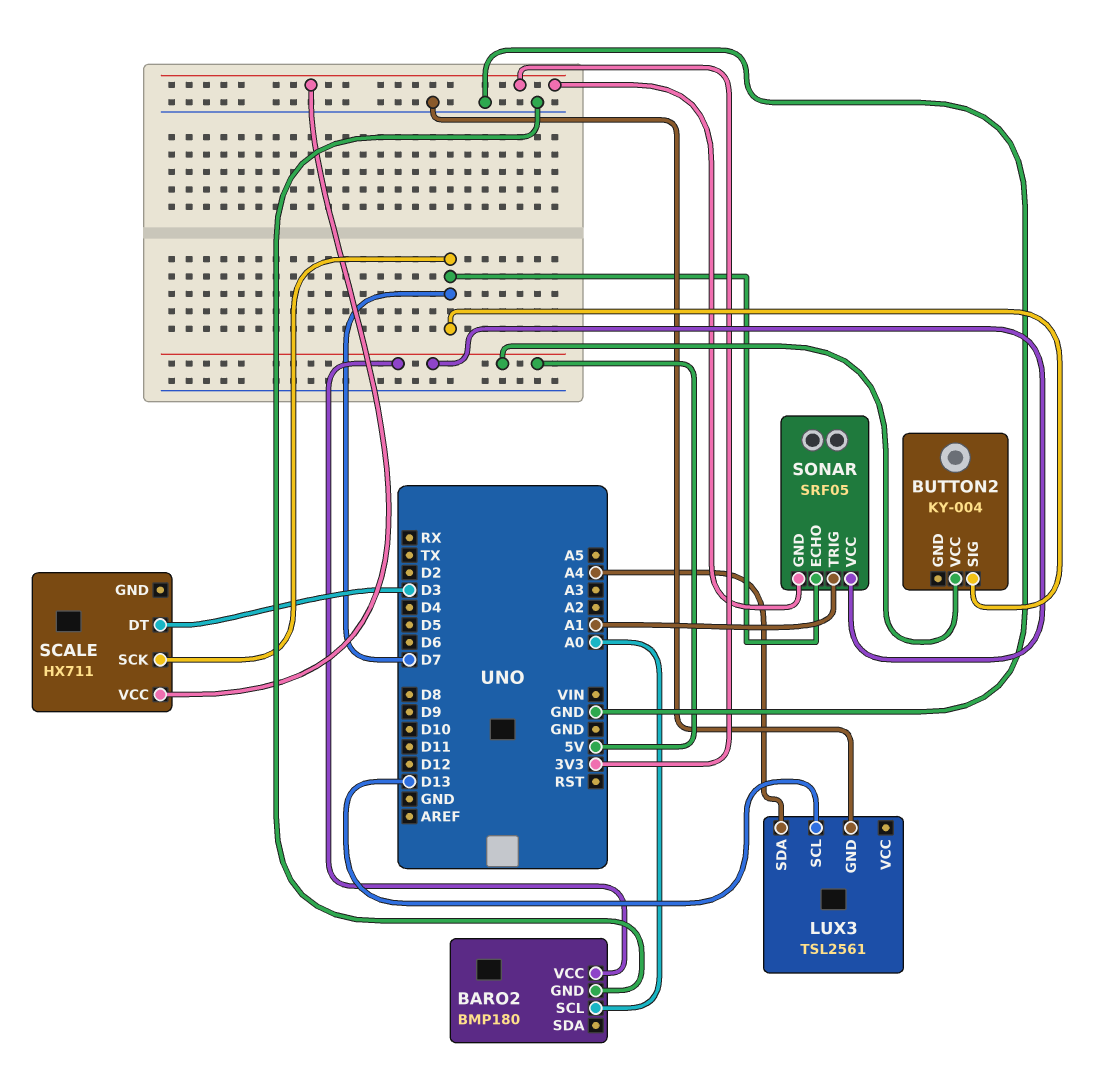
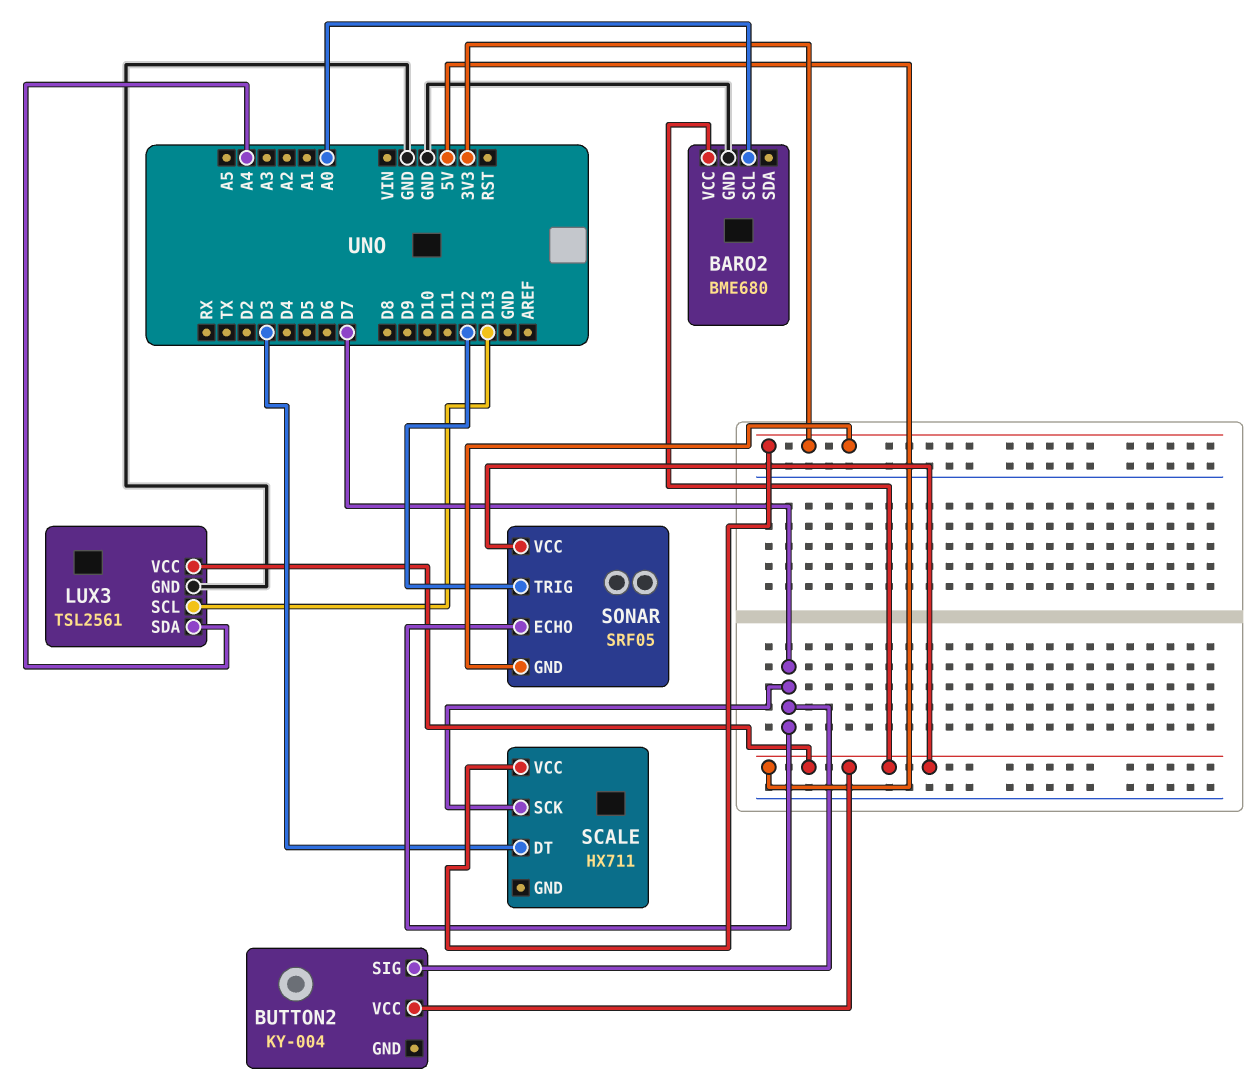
BARO2: BMP180 -> BME680
LUX3 pin VCC: none -> 5V
SONAR pin TRIG: A1 -> D12

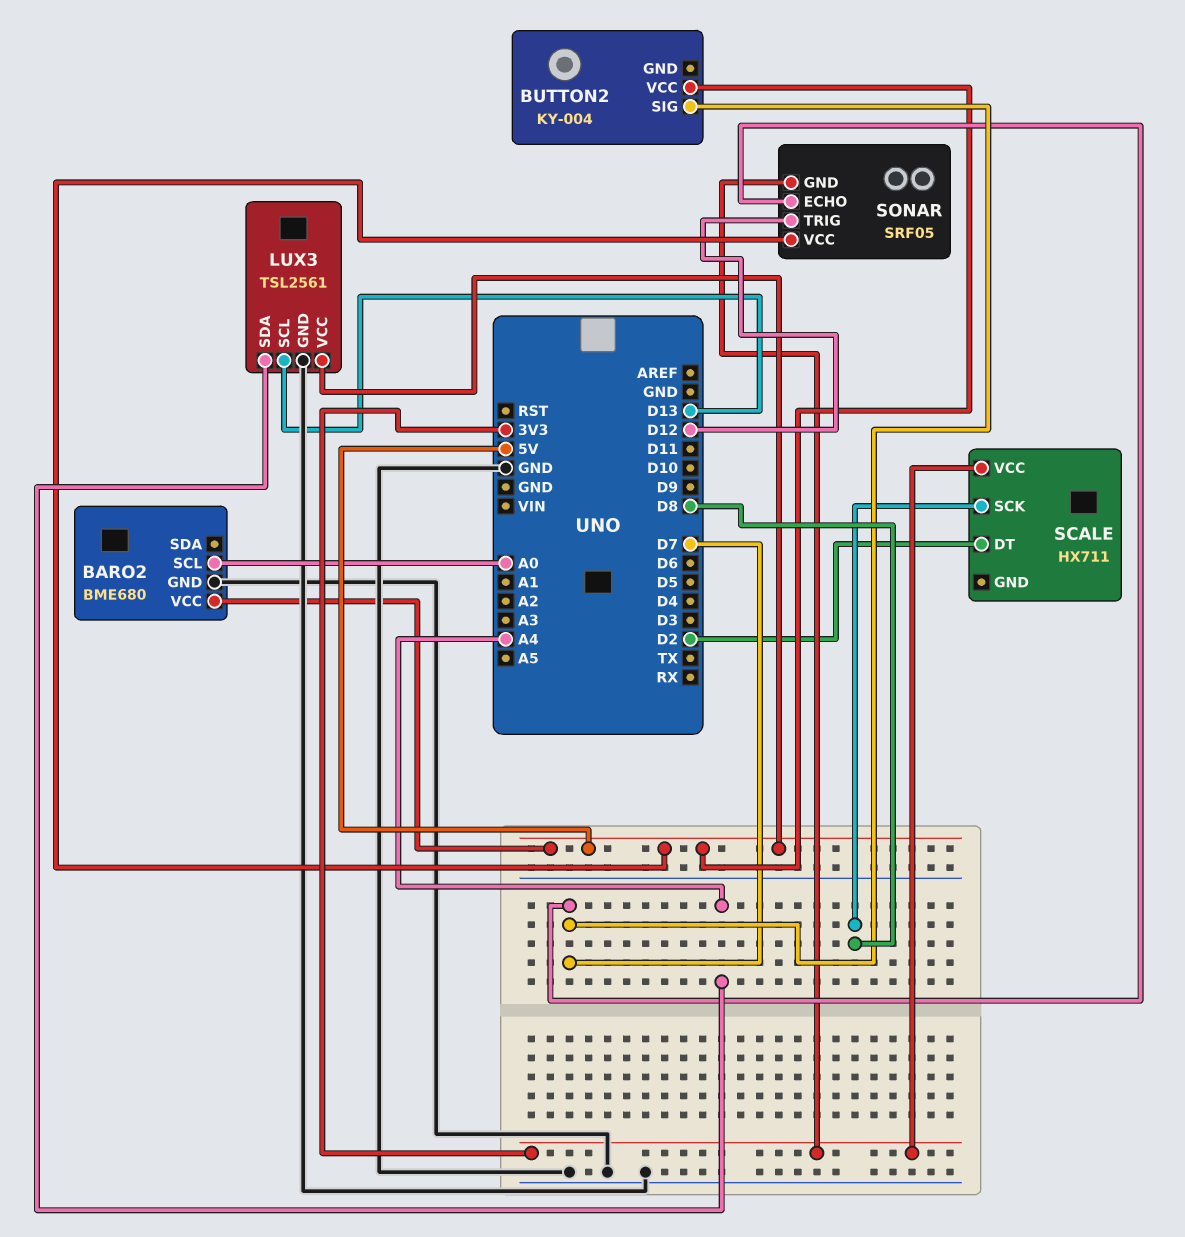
SCALE pin DT: D3 -> D2
SCALE pin SCK: D7 -> D8

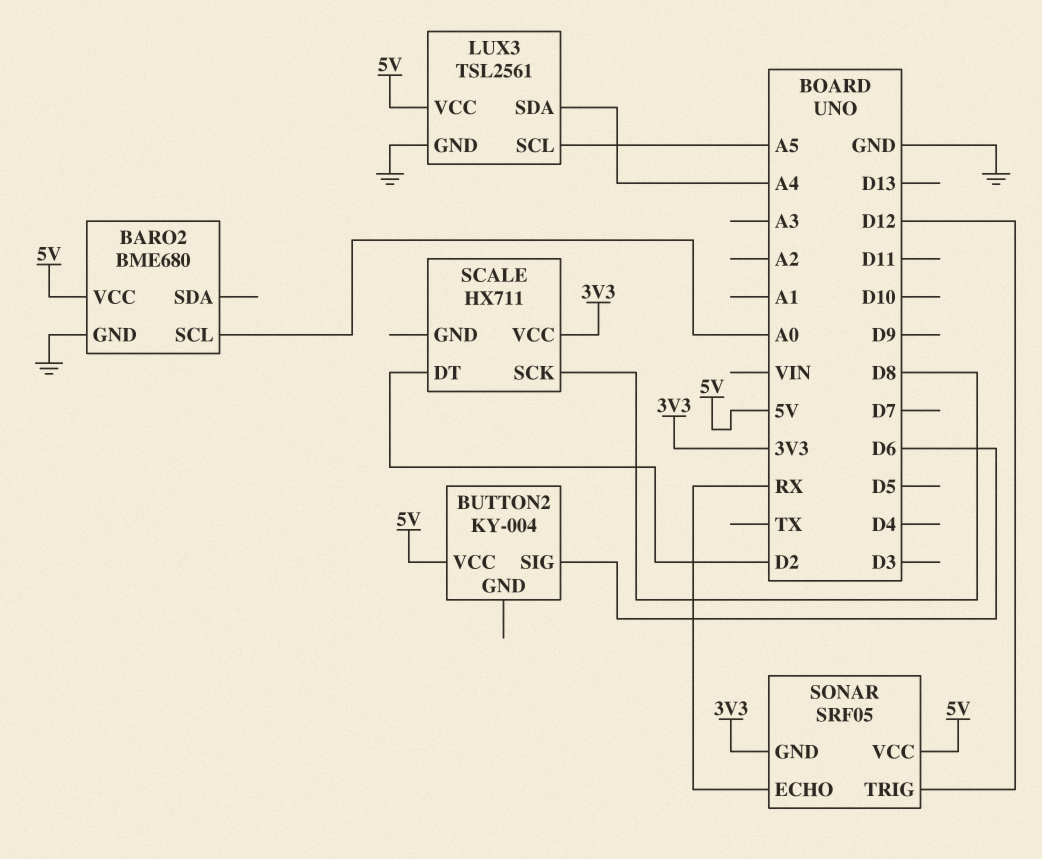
BUTTON2 pin SIG: D7 -> D6
LUX3 pin SCL: D13 -> A5
SONAR pin ECHO: D7 -> RX

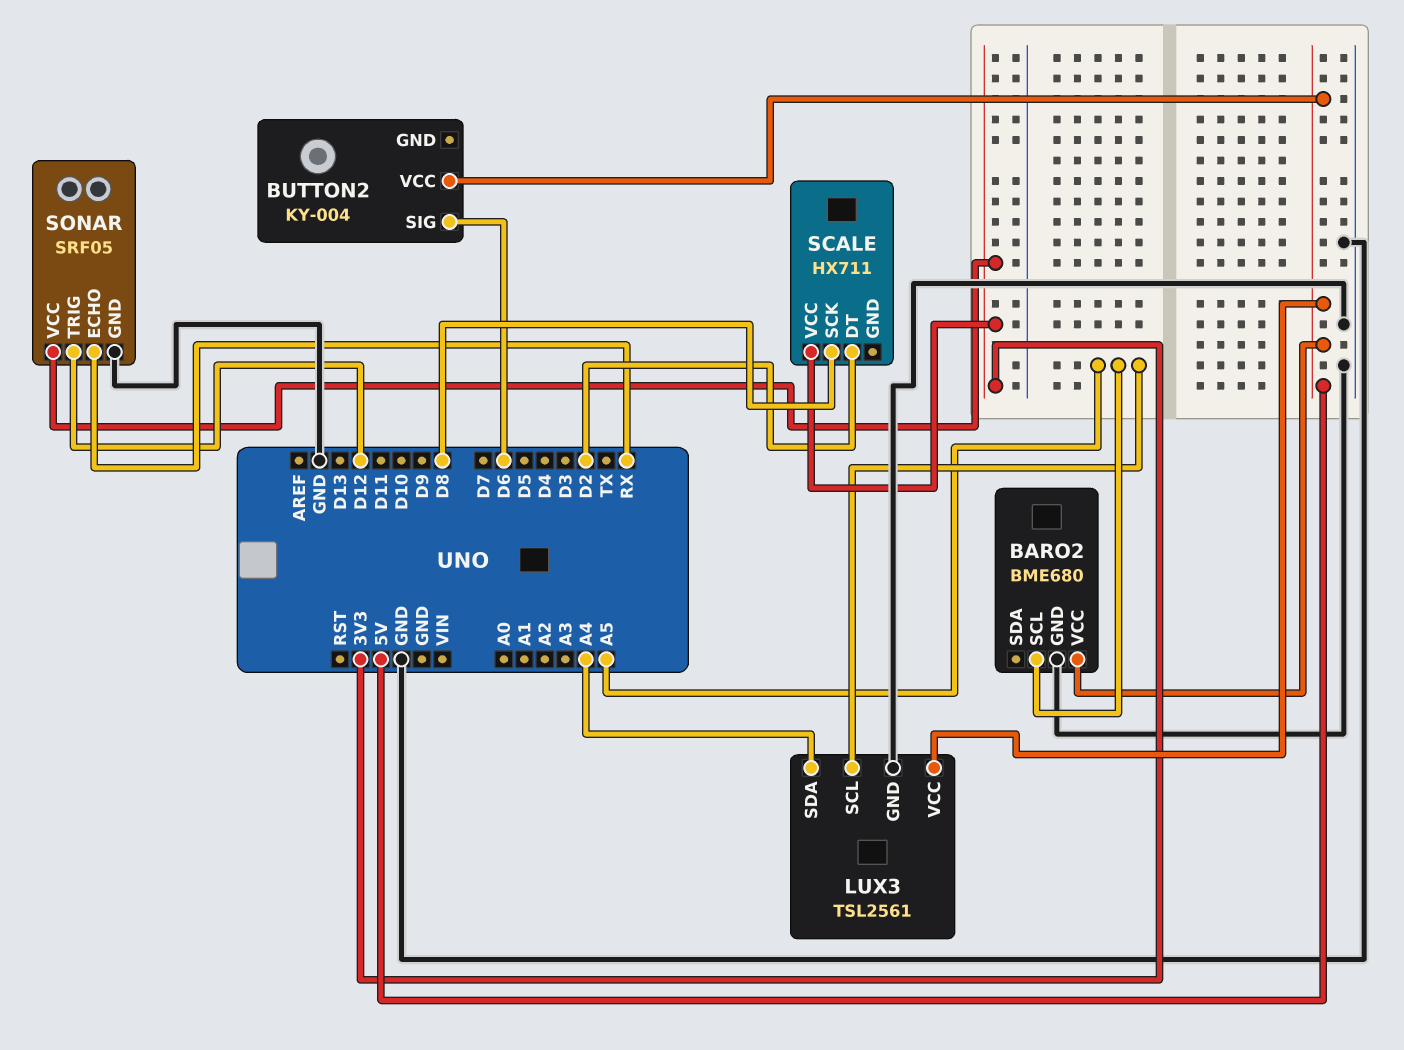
BARO2 pin SCL: A0 -> A5
SONAR pin GND: 3V3 -> GND
SONAR pin VCC: 5V -> 3V3

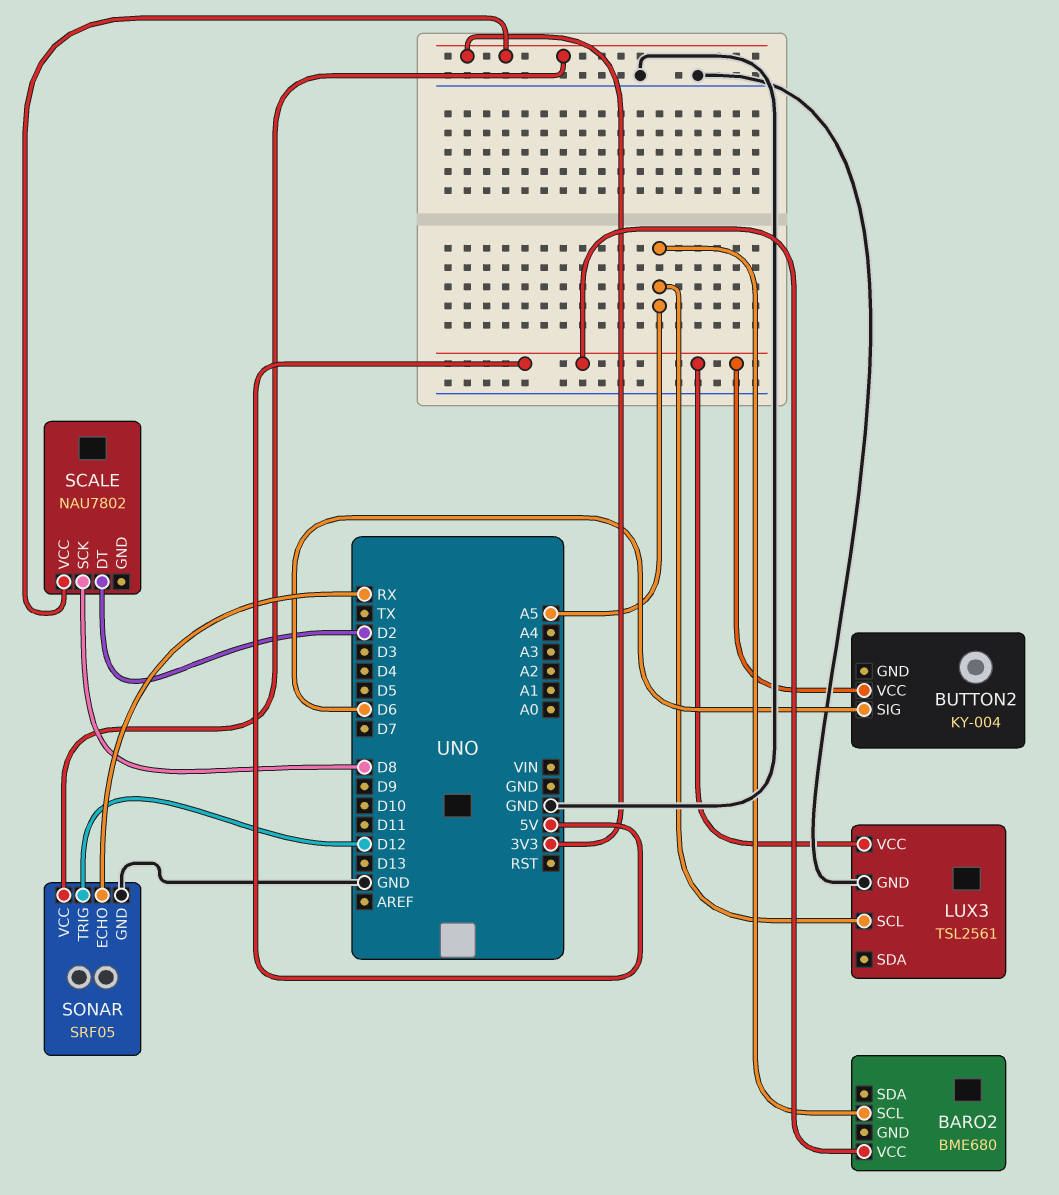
BARO2 pin GND: GND -> none
LUX3 pin SDA: A4 -> none
SCALE: HX711 -> NAU7802

